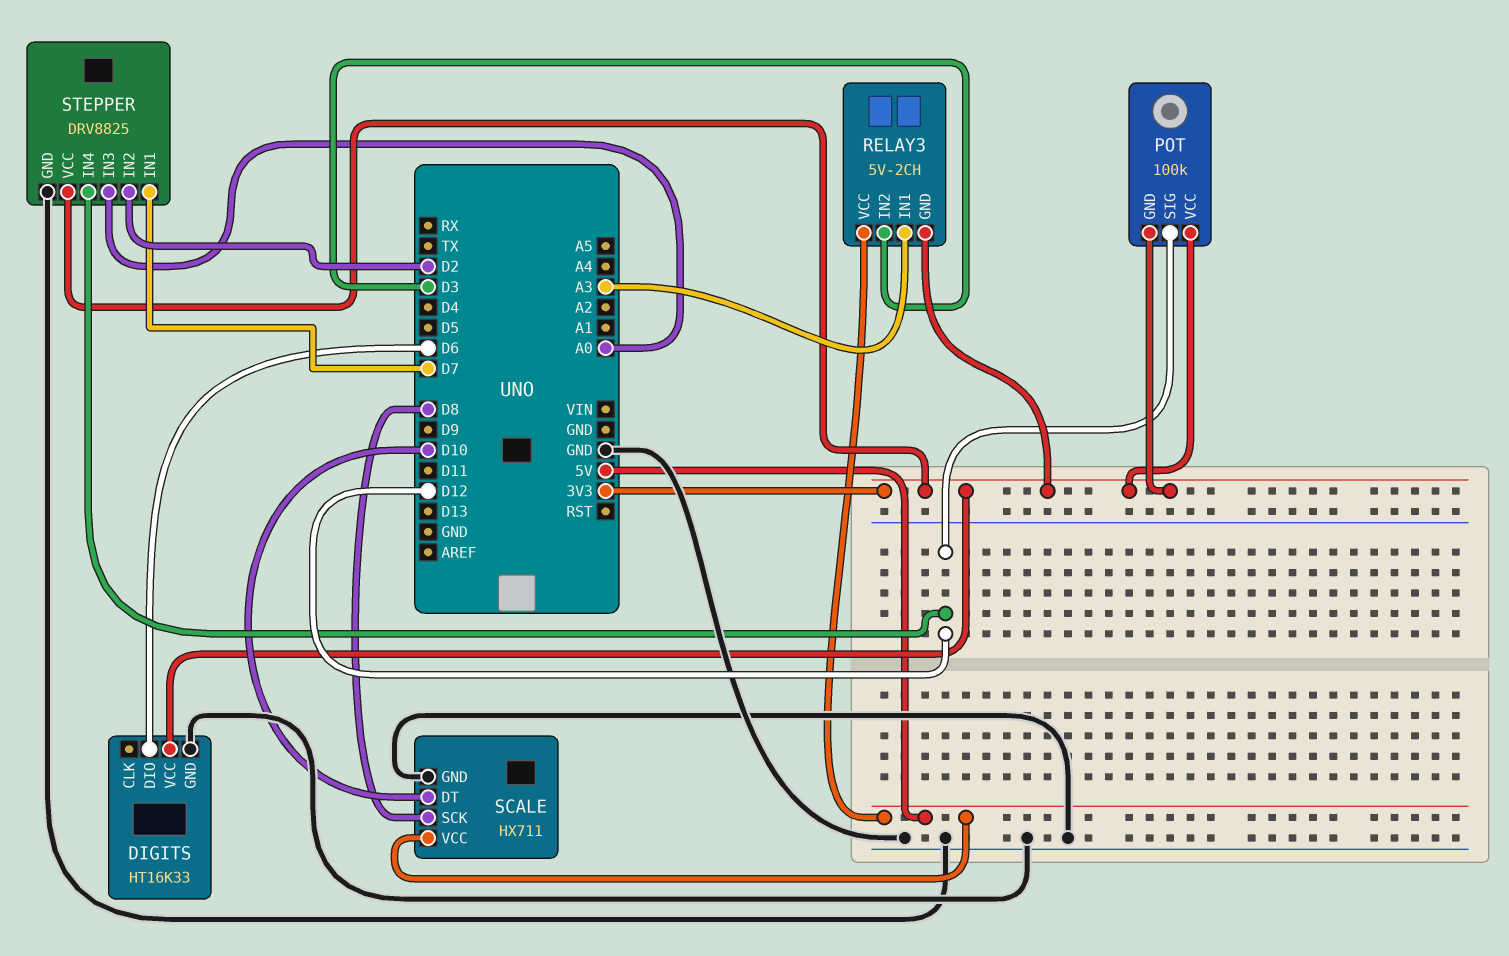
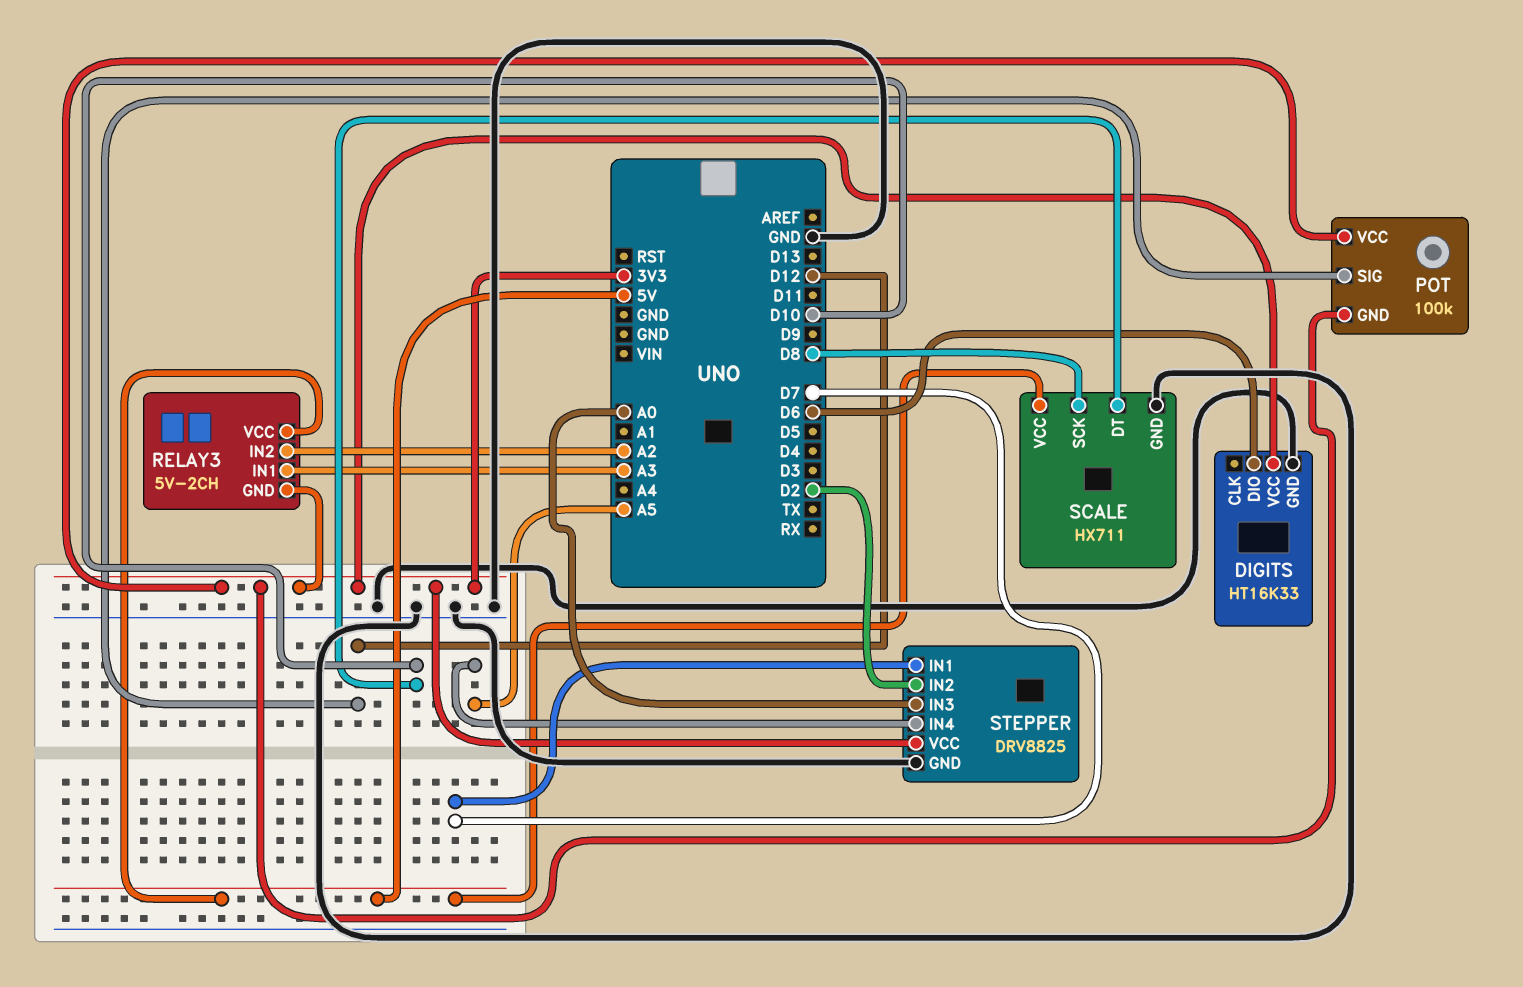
RELAY3 pin IN2: D3 -> A2
STEPPER pin IN4: D12 -> A5

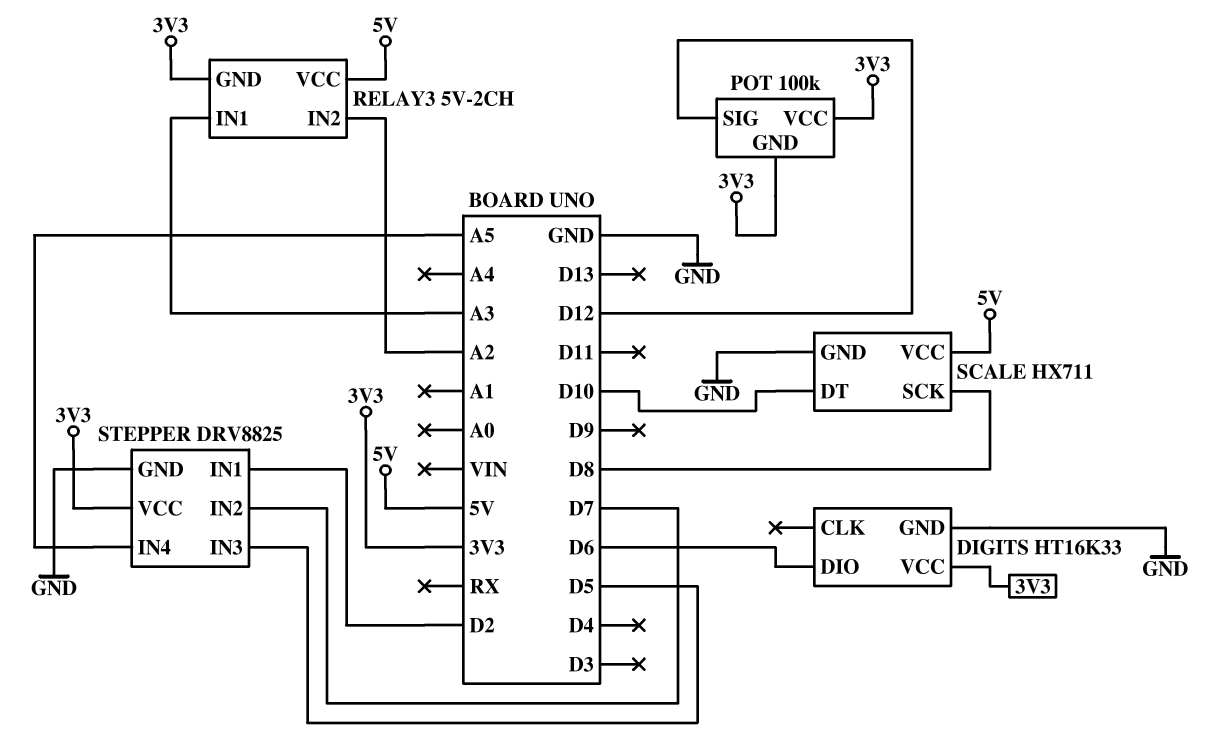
STEPPER pin IN1: D7 -> D2
STEPPER pin IN2: D2 -> D7
STEPPER pin IN3: A0 -> D5

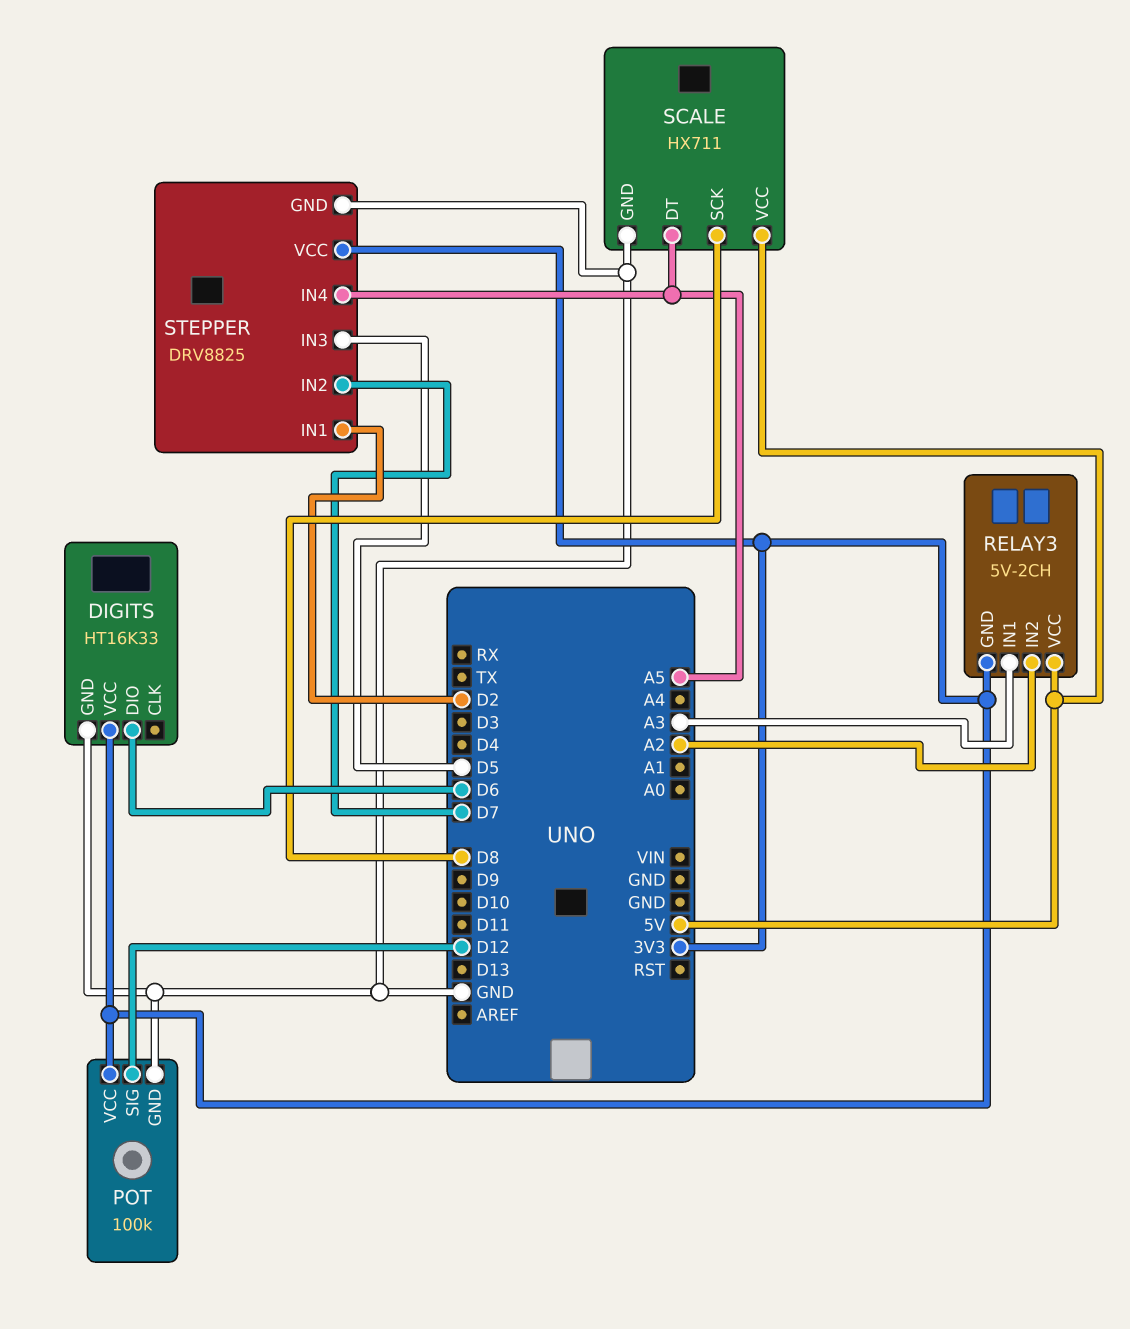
POT pin GND: 3V3 -> GND
SCALE pin DT: D10 -> A5

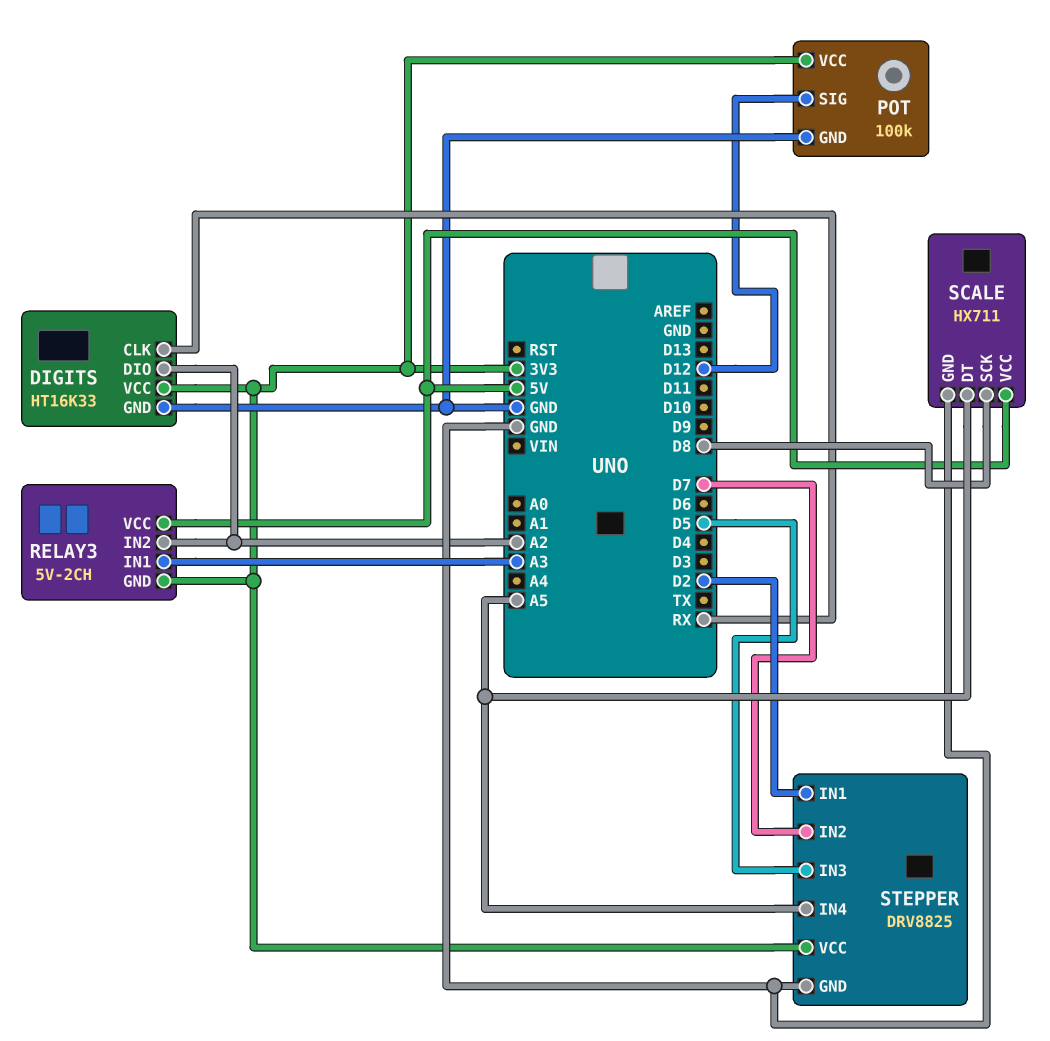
DIGITS pin CLK: none -> RX
DIGITS pin DIO: D6 -> A2

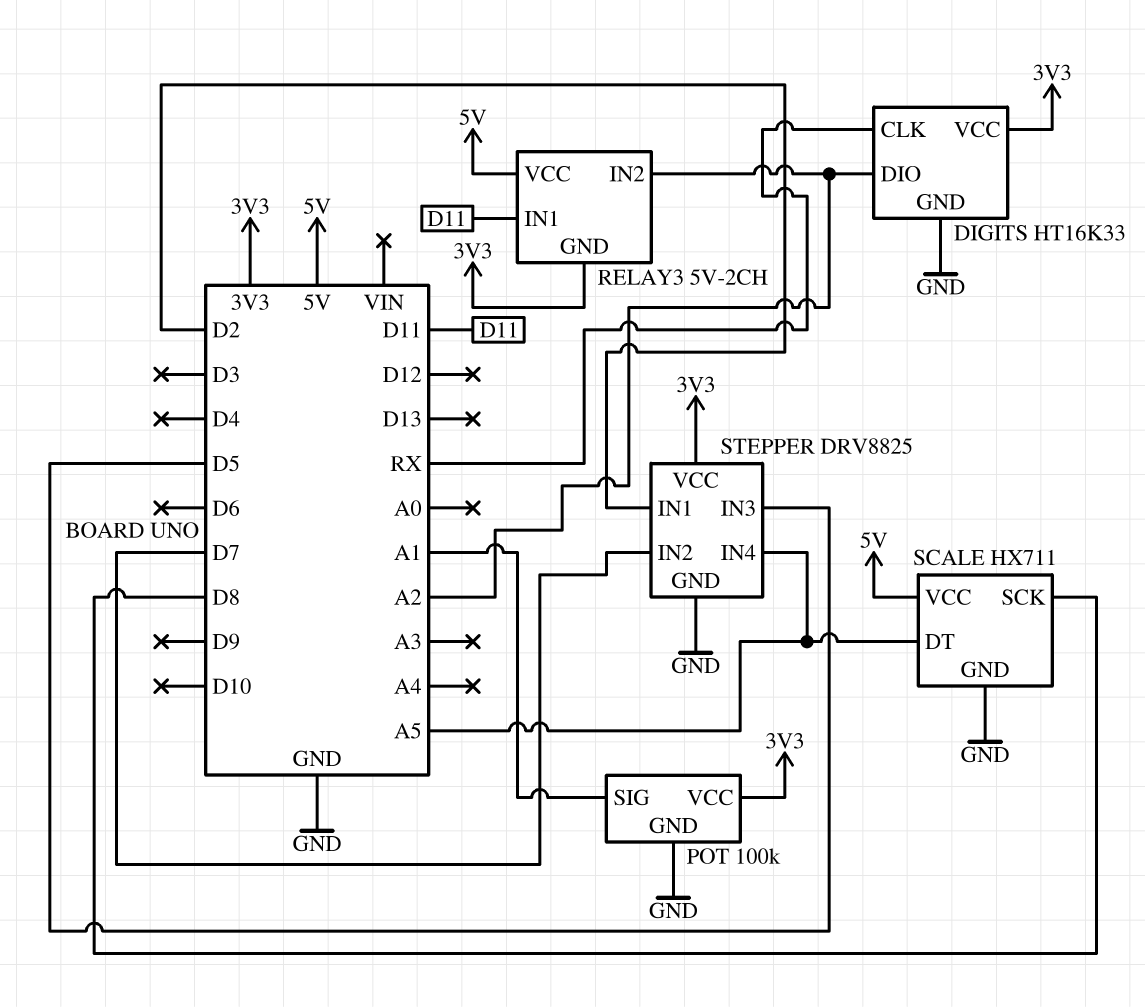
POT pin SIG: D12 -> A1
RELAY3 pin IN1: A3 -> D11

